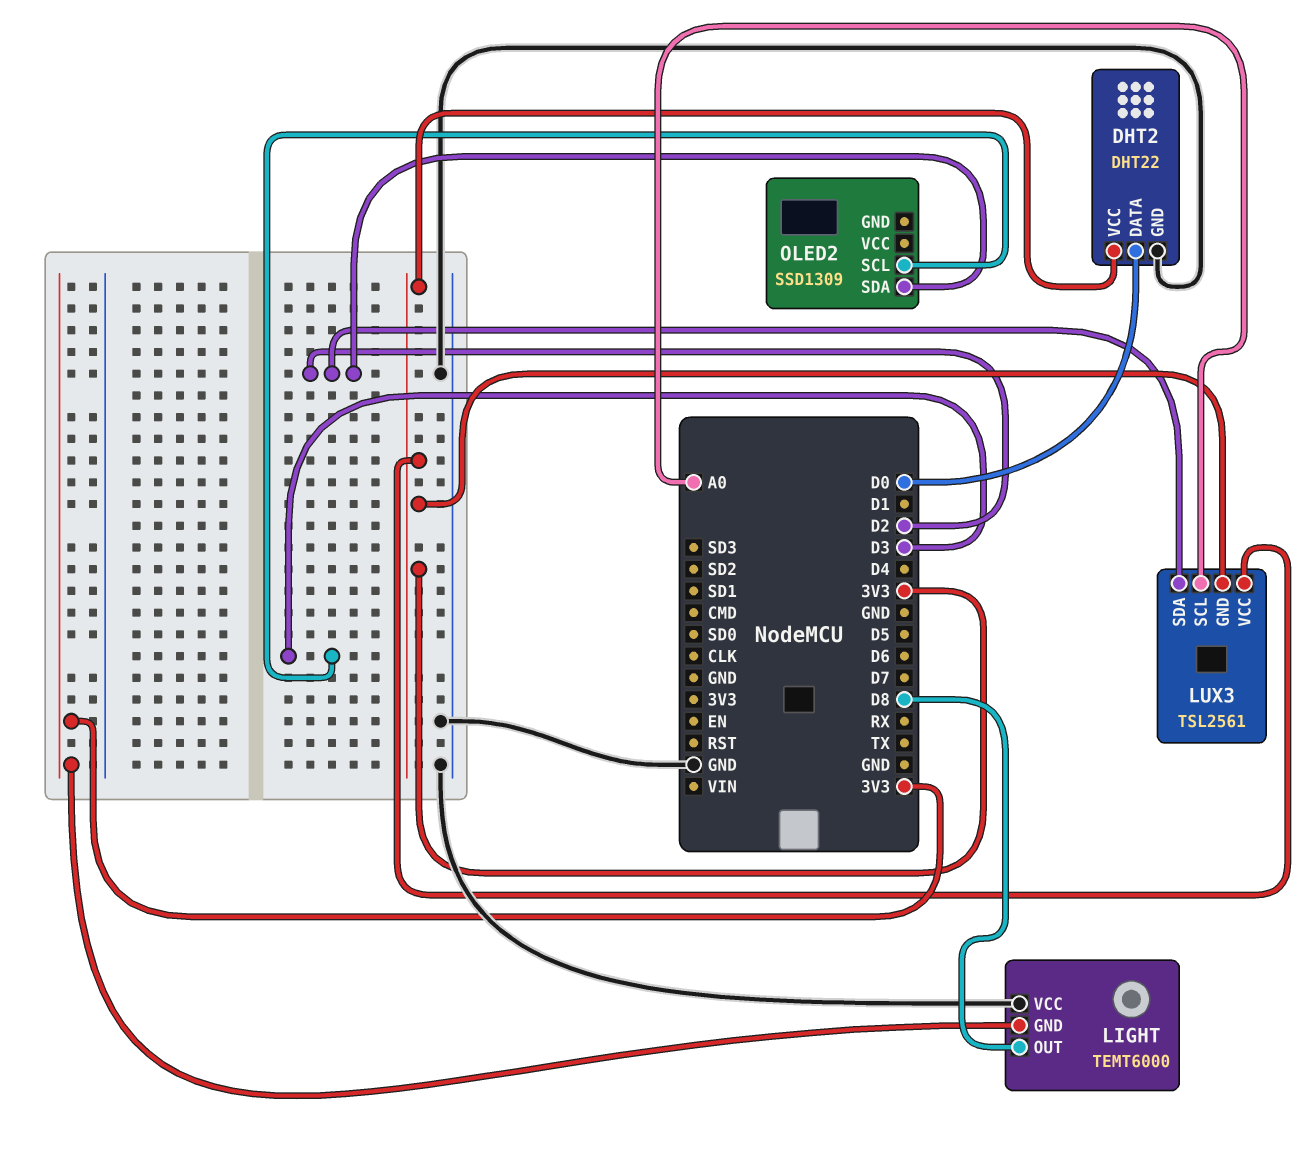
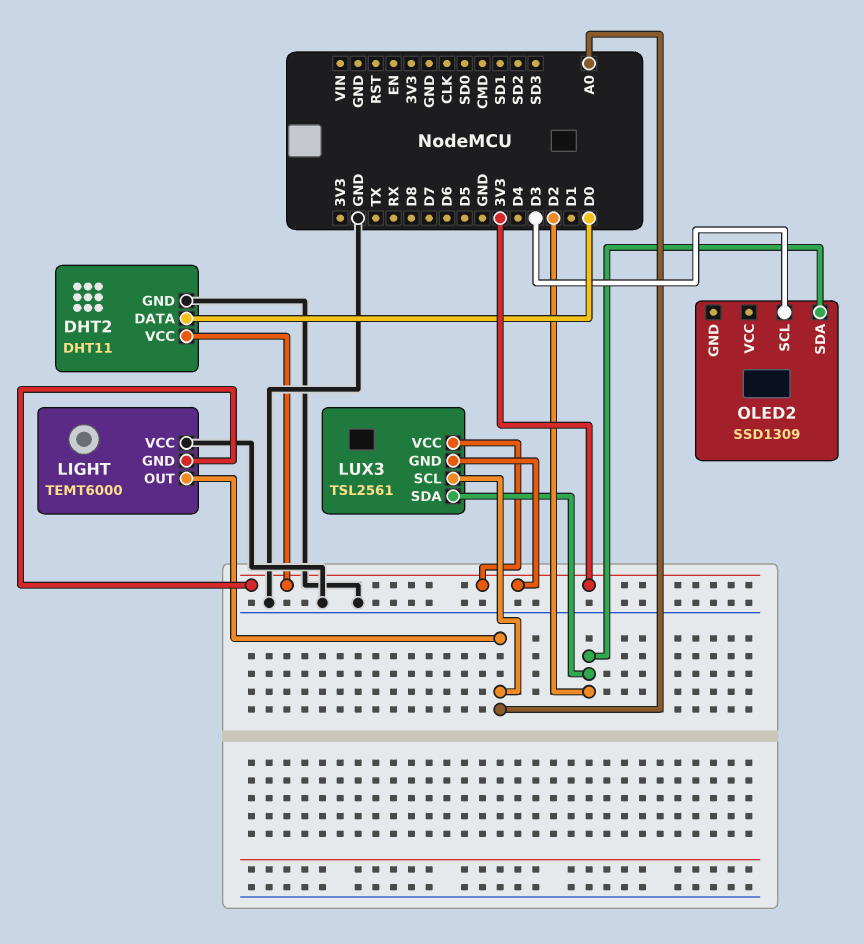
DHT2: DHT22 -> DHT11
LIGHT pin OUT: D8 -> A0

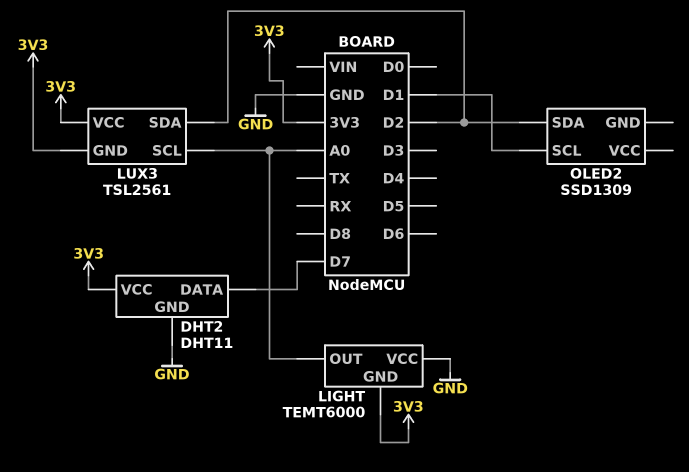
DHT2 pin DATA: D0 -> D7
OLED2 pin SCL: D3 -> D1

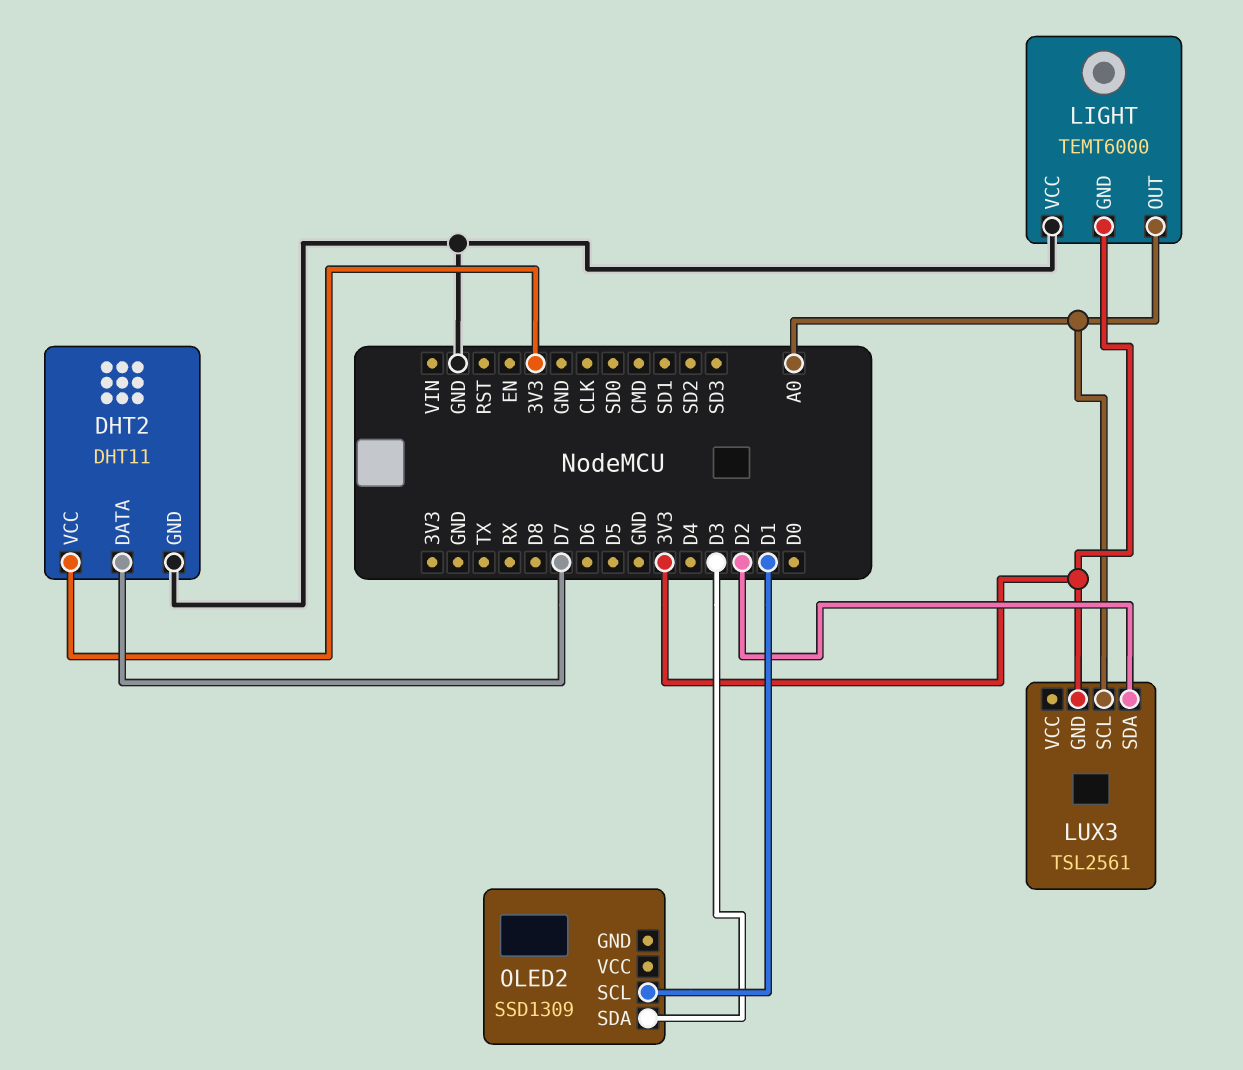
LUX3 pin VCC: 3V3 -> none
OLED2 pin SDA: D2 -> D3

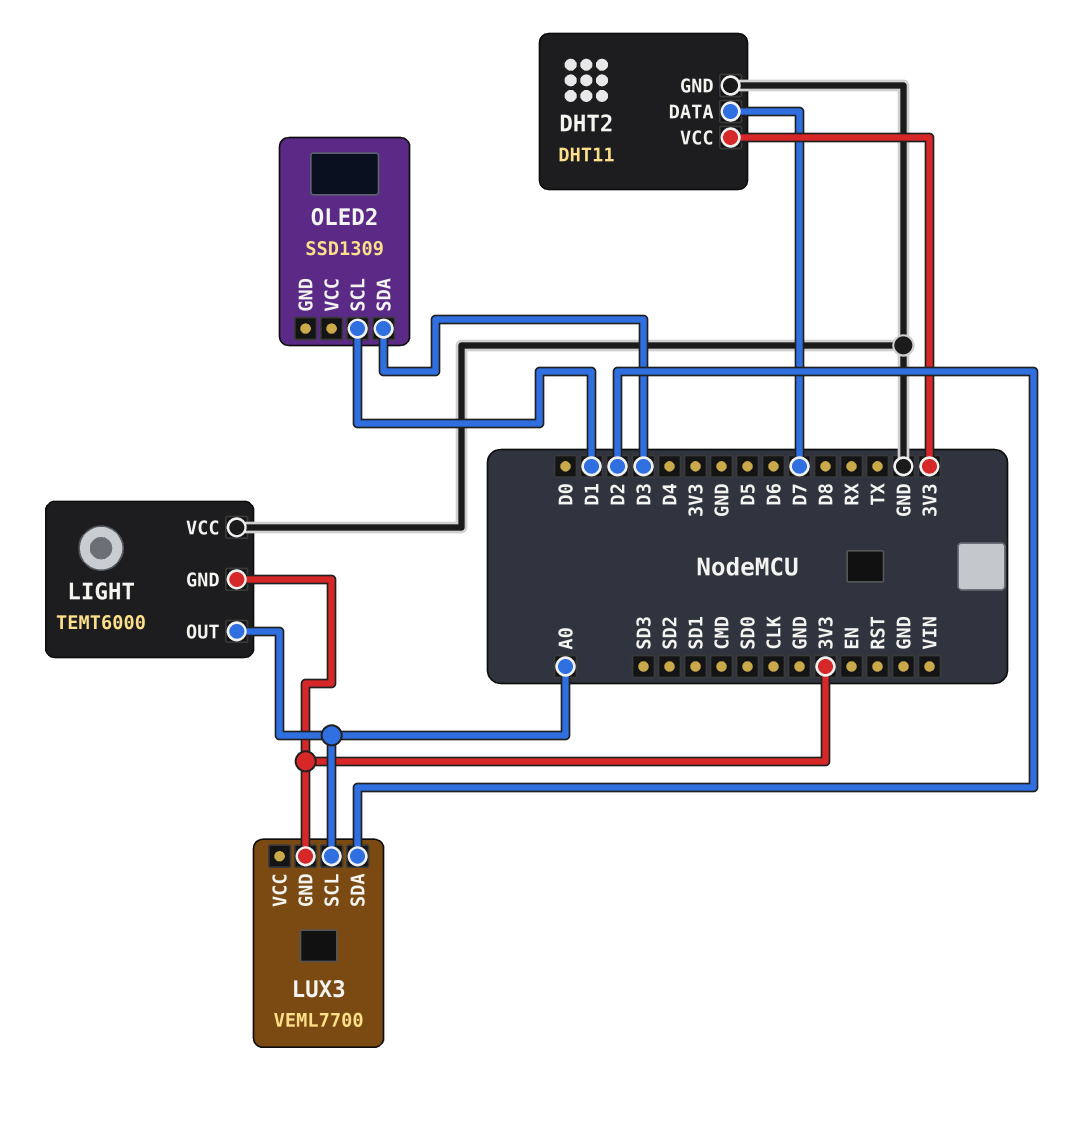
LUX3: TSL2561 -> VEML7700

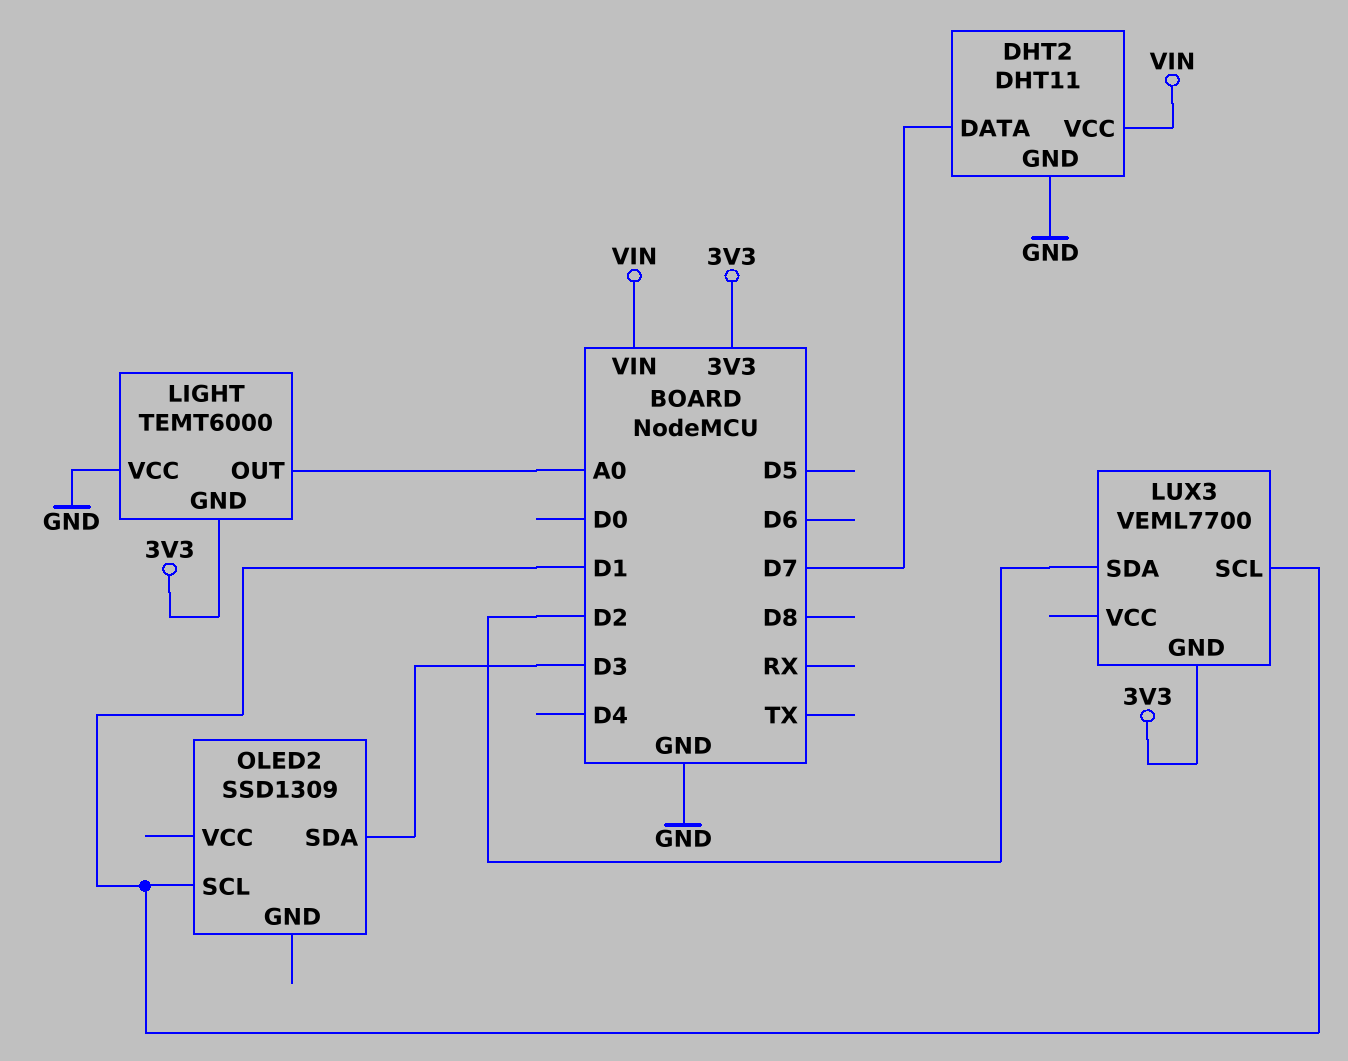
DHT2 pin VCC: 3V3 -> VIN
LUX3 pin SCL: A0 -> D1

